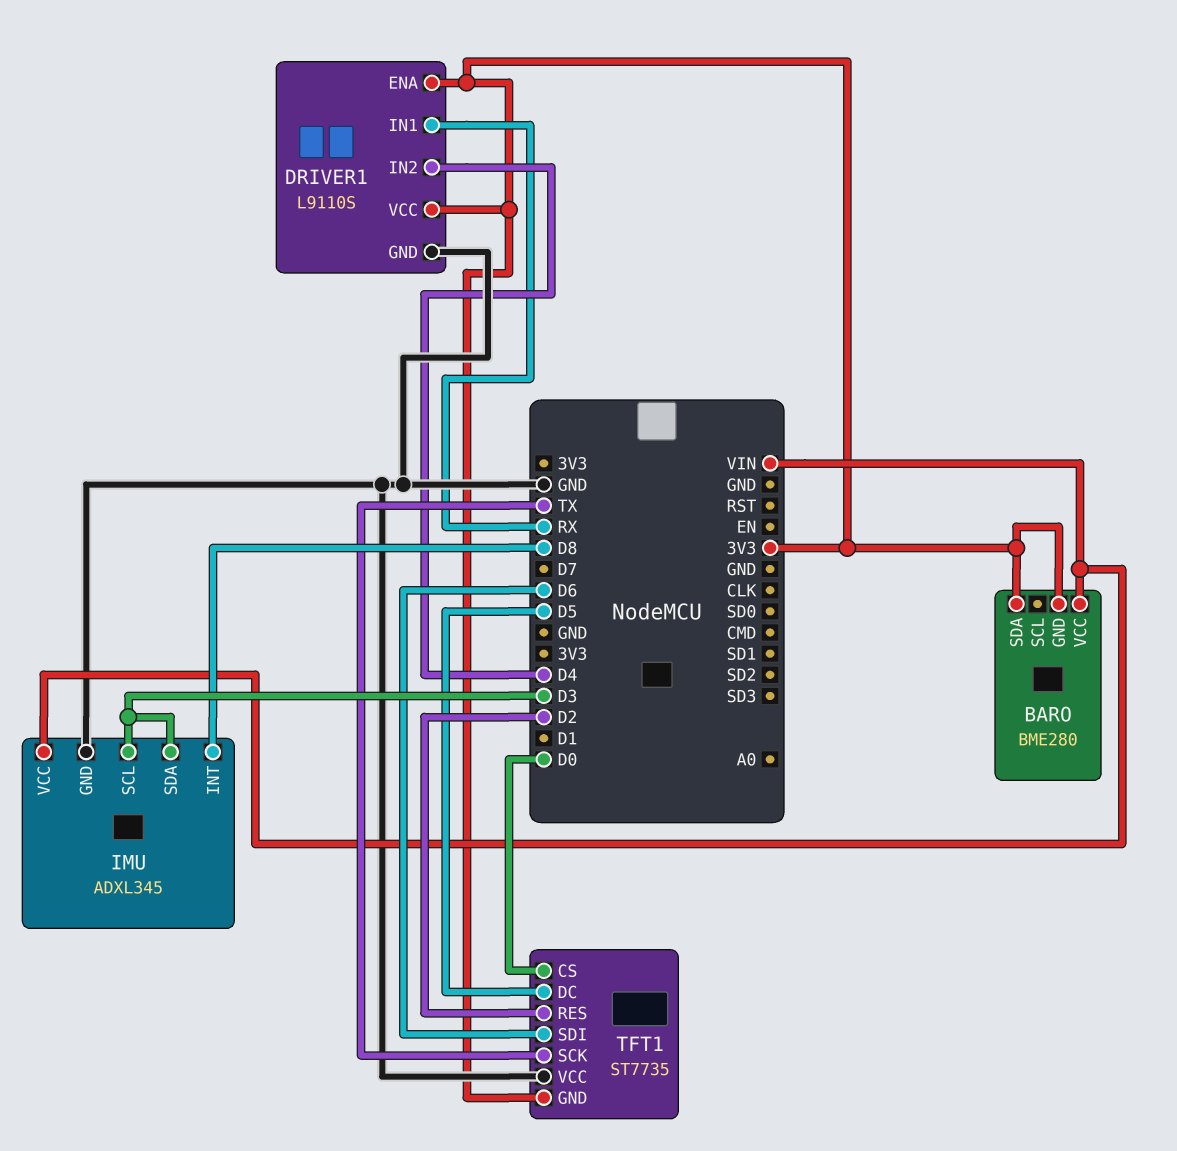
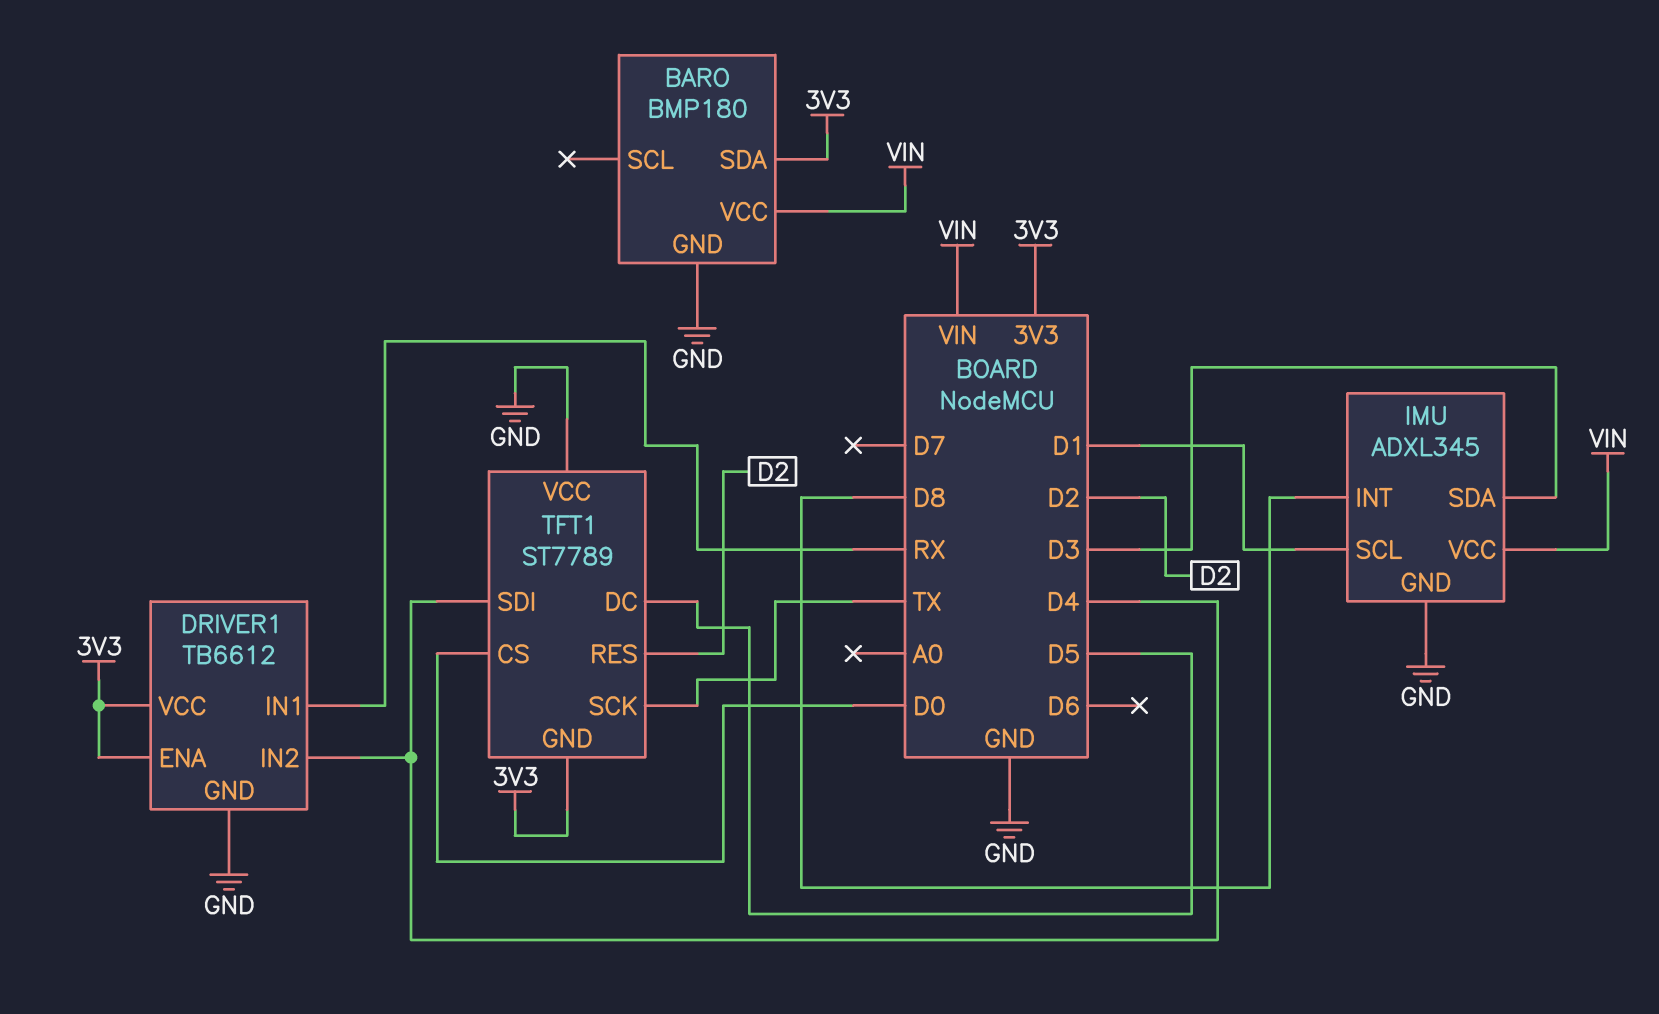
BARO: BME280 -> BMP180
BARO pin GND: 3V3 -> GND
DRIVER1: L9110S -> TB6612
IMU pin SCL: D3 -> D1
TFT1: ST7735 -> ST7789
TFT1 pin SDI: D6 -> D4

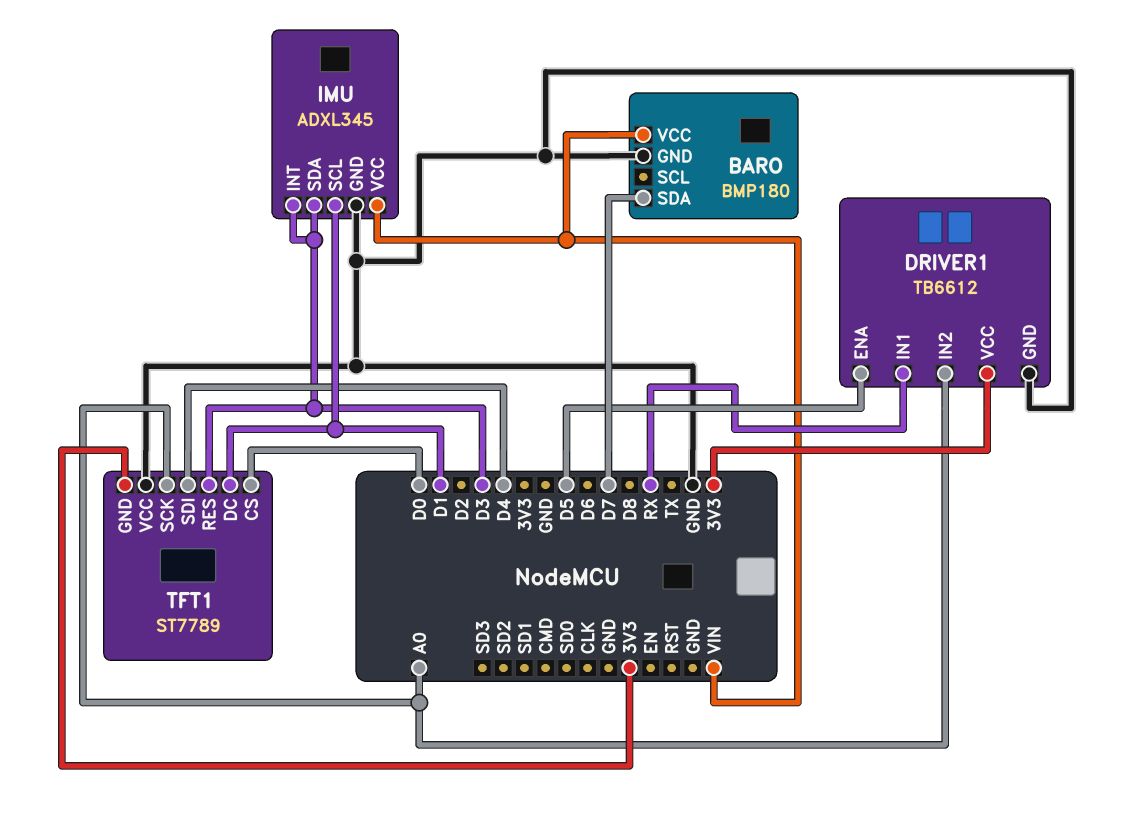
BARO pin SDA: 3V3 -> D7
DRIVER1 pin ENA: 3V3 -> D5
DRIVER1 pin IN2: D4 -> A0
IMU pin INT: D8 -> D3
TFT1 pin DC: D5 -> D1
TFT1 pin RES: D2 -> D3
TFT1 pin SCK: TX -> A0

